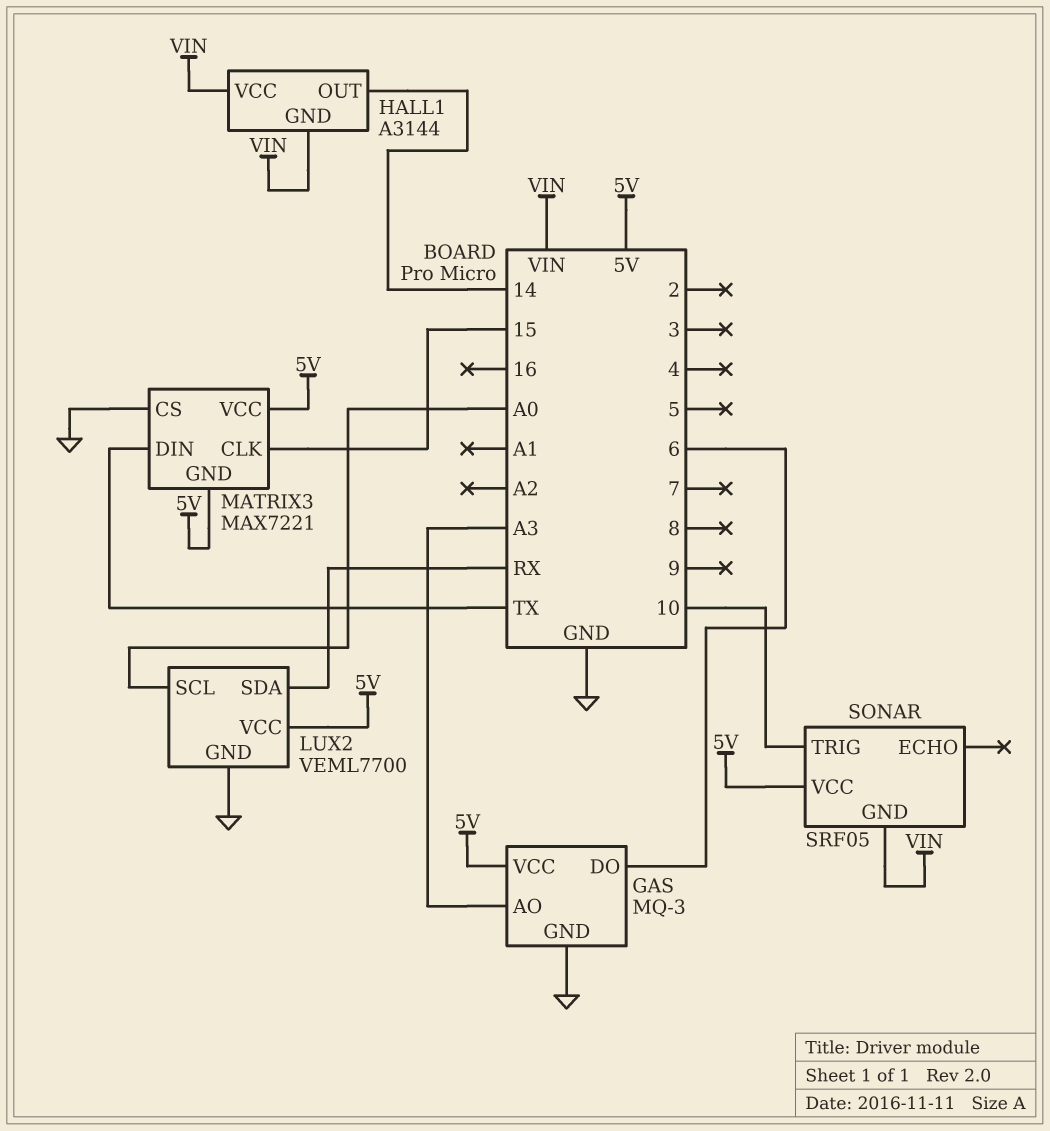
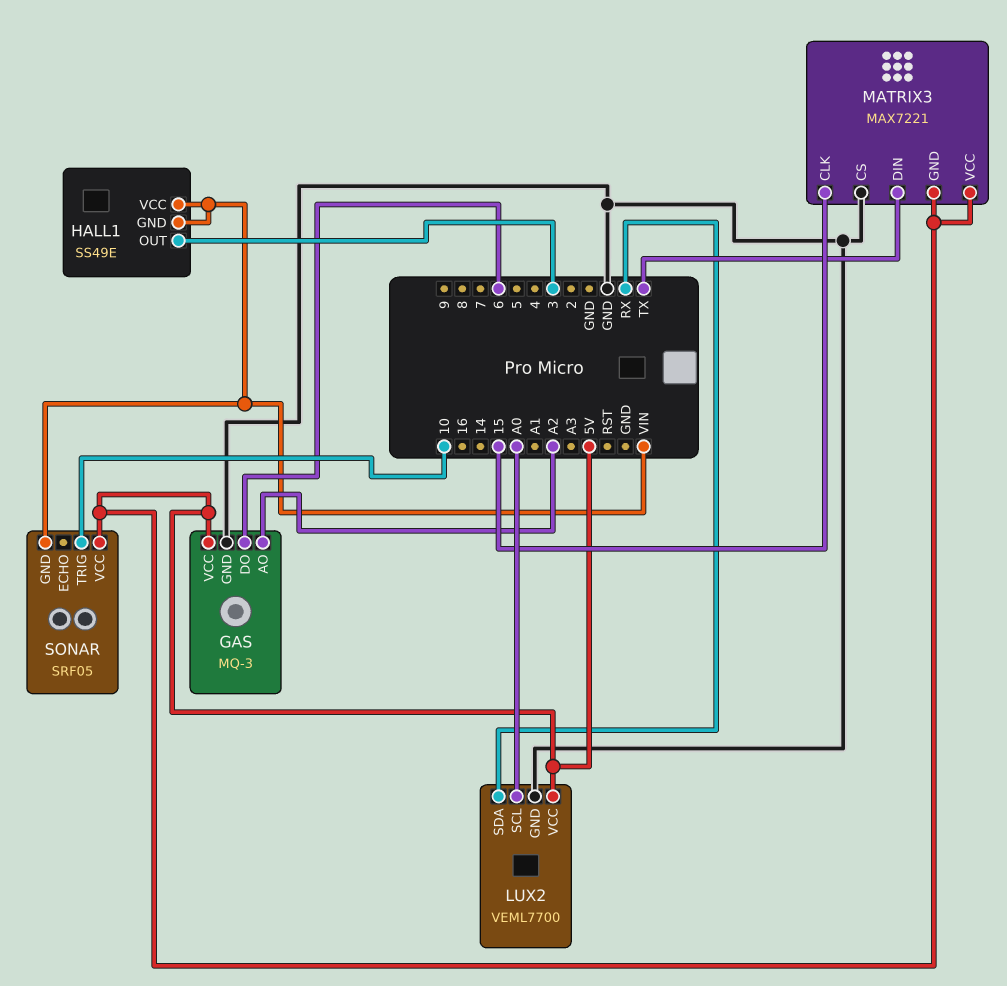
GAS pin AO: A3 -> A2
HALL1: A3144 -> SS49E
HALL1 pin OUT: 14 -> 3

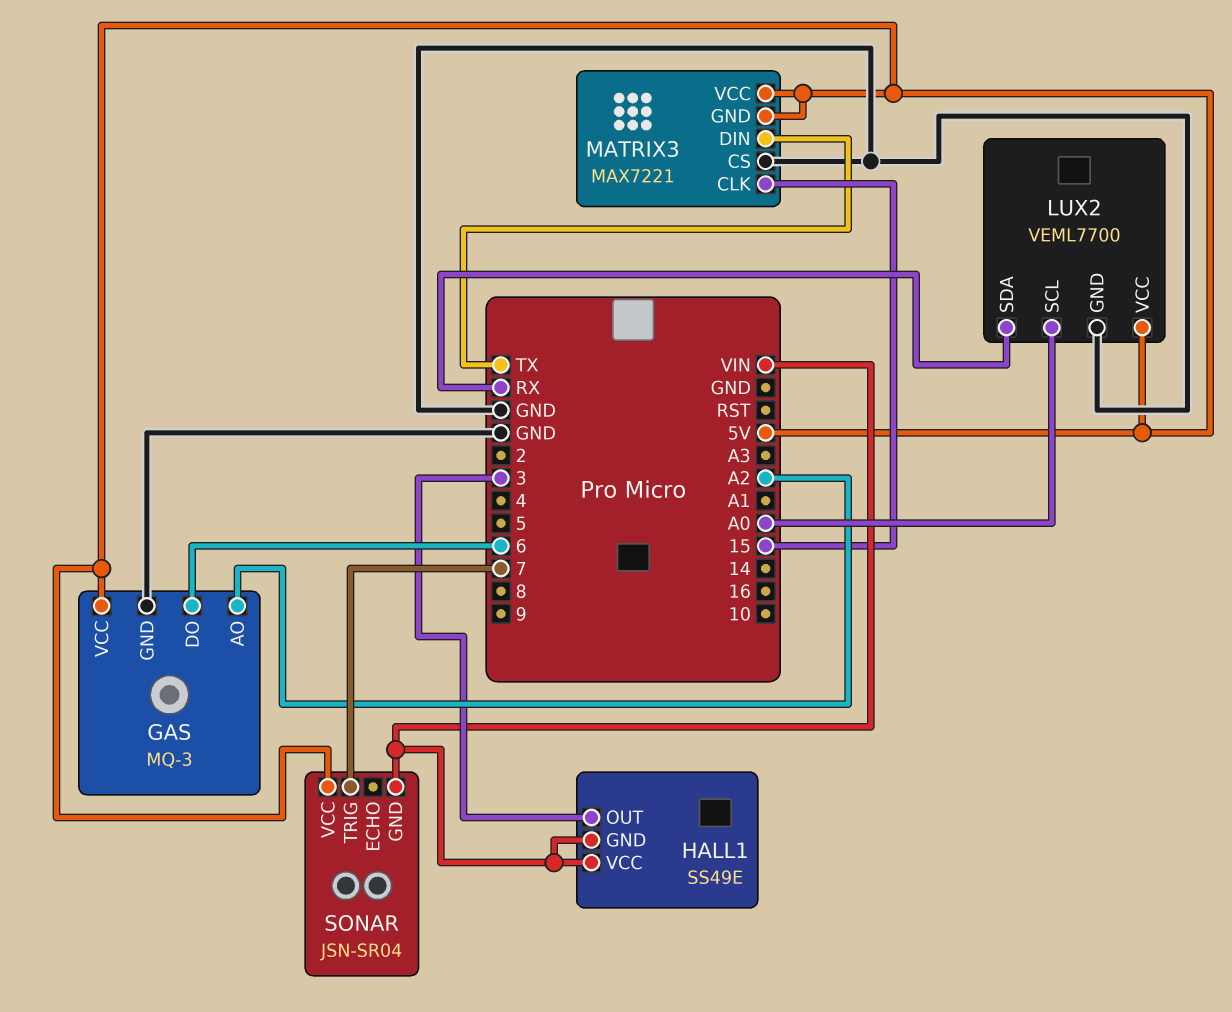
SONAR: SRF05 -> JSN-SR04
SONAR pin TRIG: 10 -> 7

